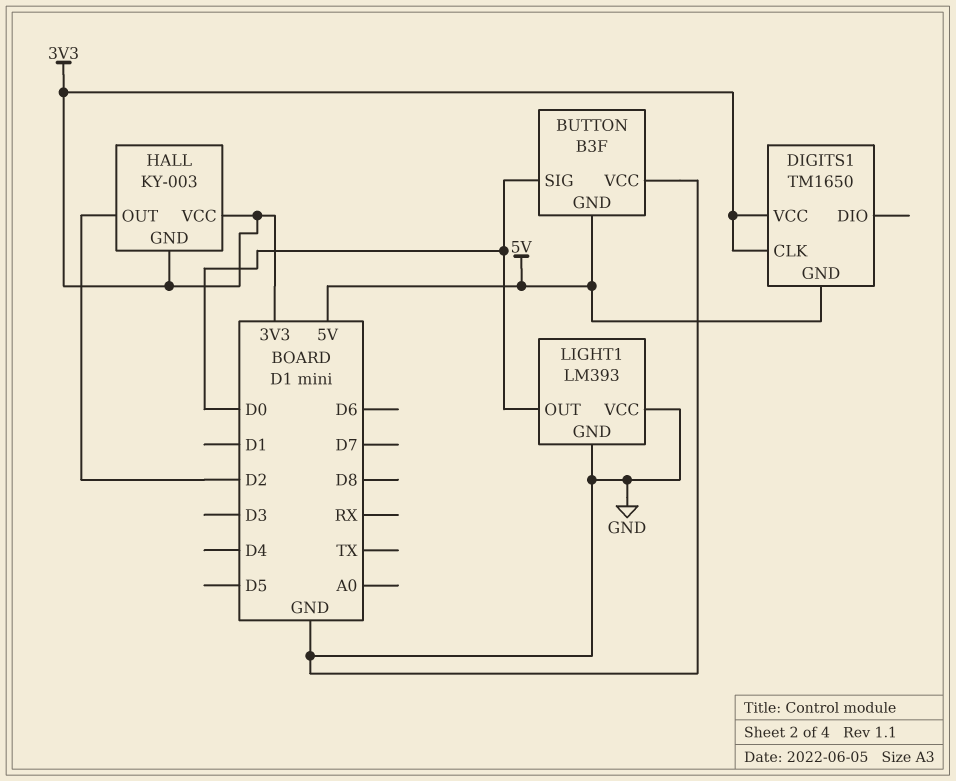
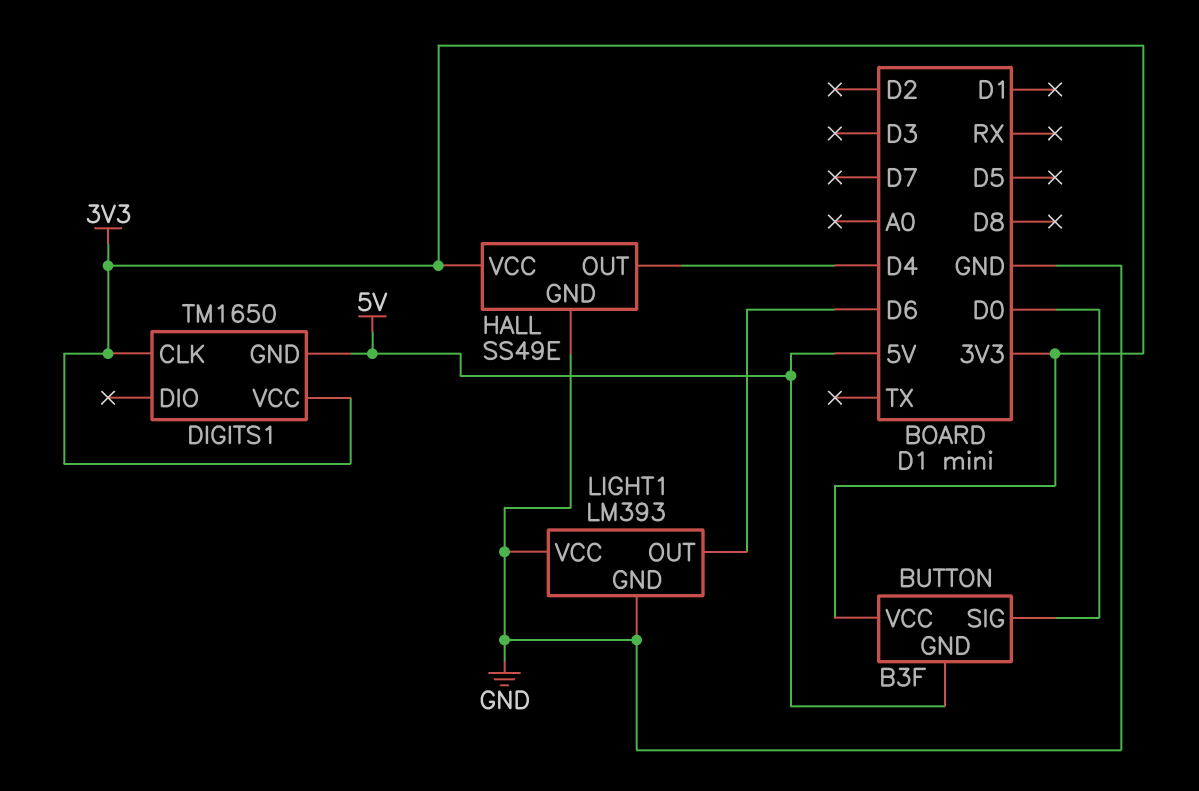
BUTTON pin VCC: GND -> 3V3
HALL: KY-003 -> SS49E
HALL pin GND: 3V3 -> GND
HALL pin OUT: D2 -> D4
LIGHT1 pin OUT: D0 -> D6

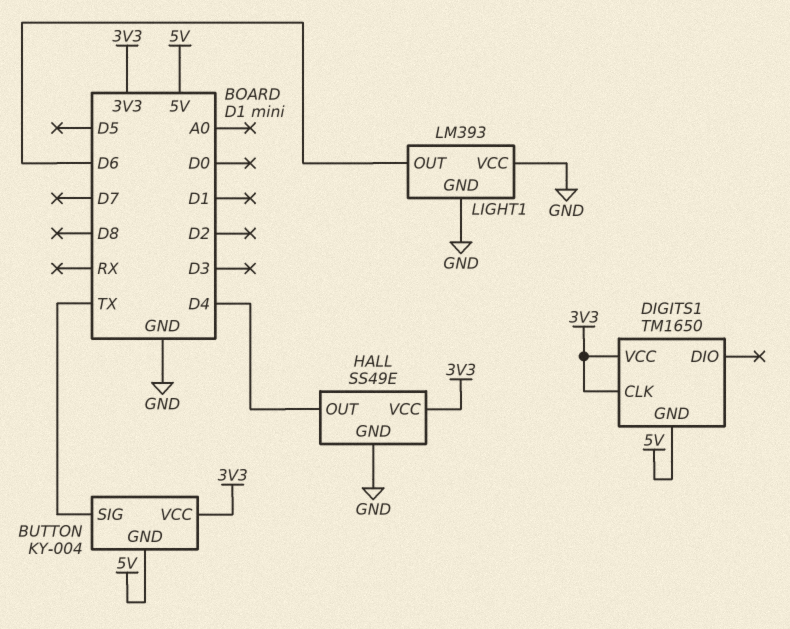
BUTTON: B3F -> KY-004
BUTTON pin SIG: D0 -> TX

